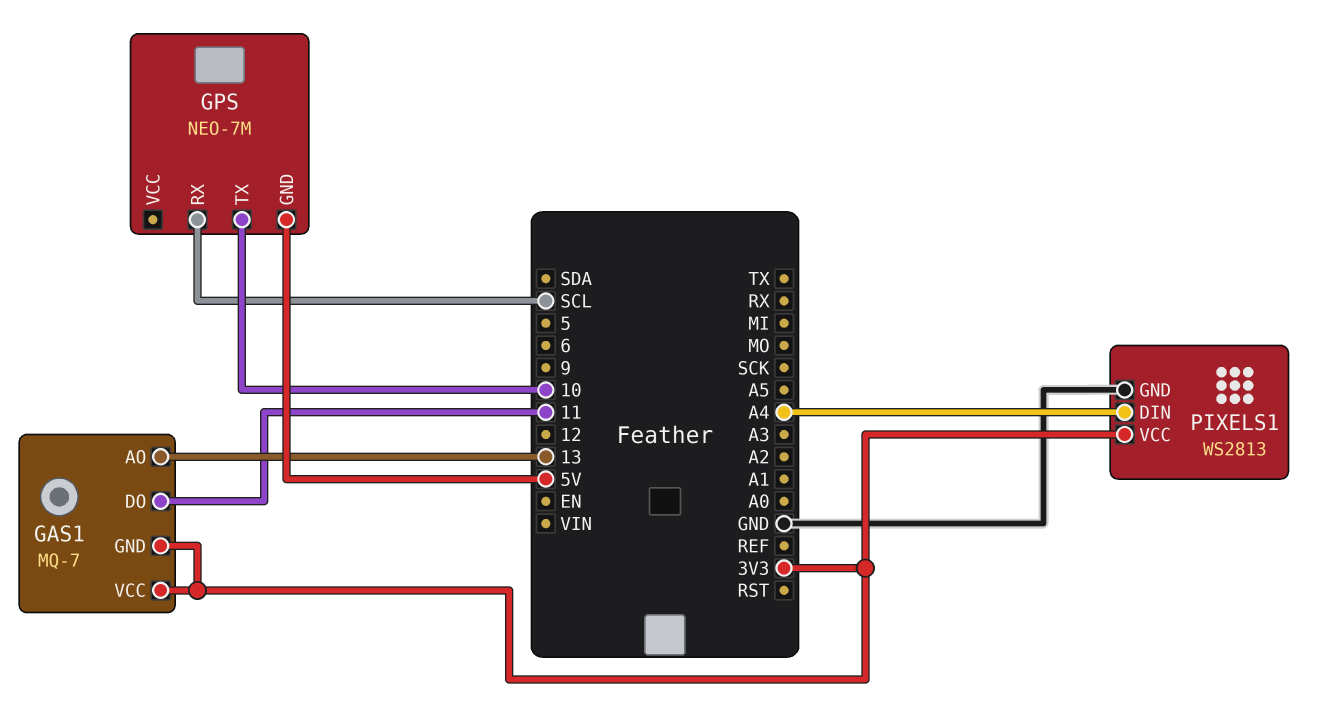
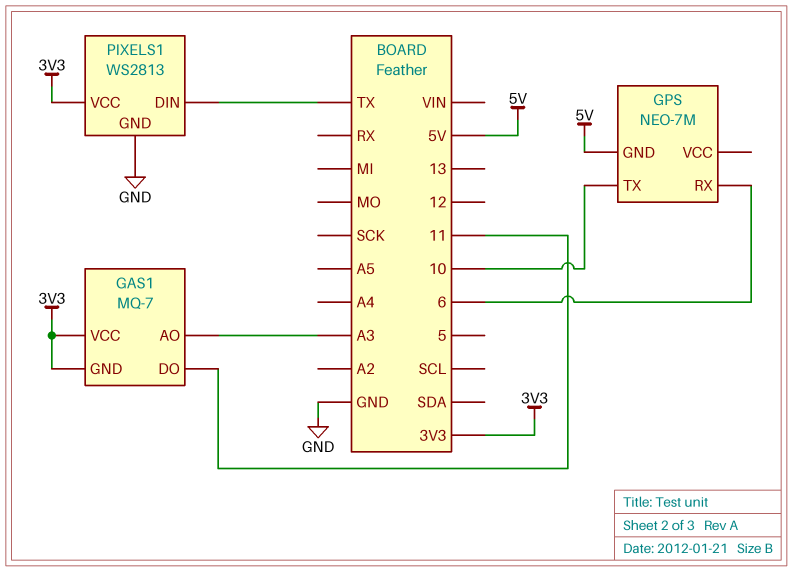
GAS1 pin AO: 13 -> A3
GPS pin RX: SCL -> 6
PIXELS1 pin DIN: A4 -> TX

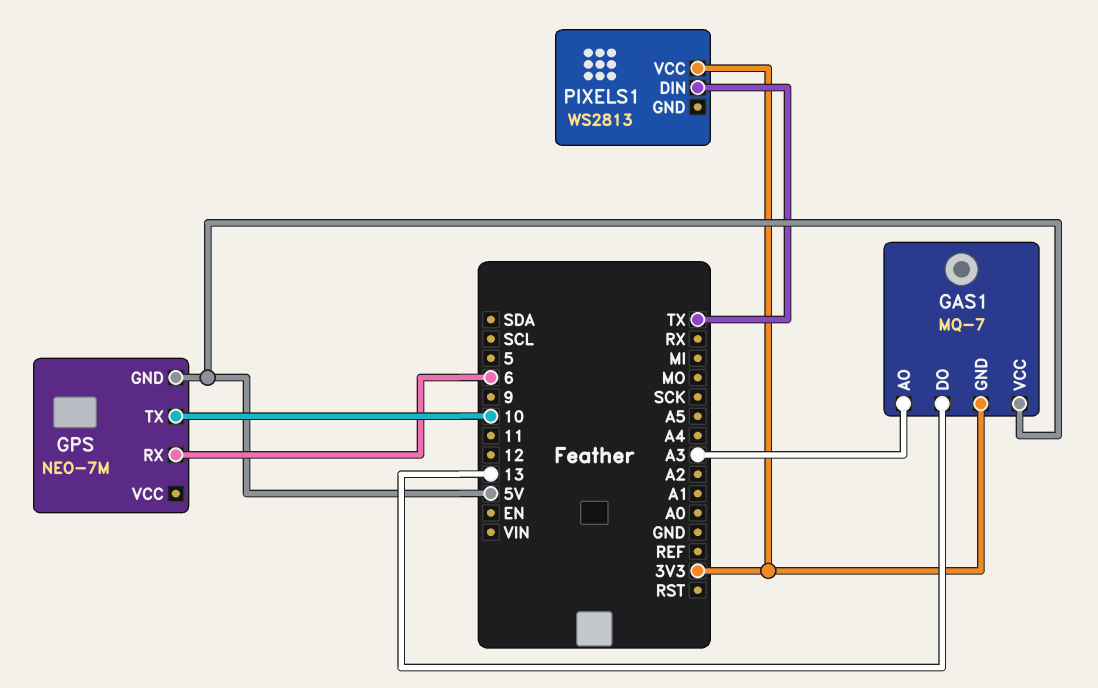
GAS1 pin DO: 11 -> 13
GAS1 pin VCC: 3V3 -> 5V
PIXELS1 pin GND: GND -> none

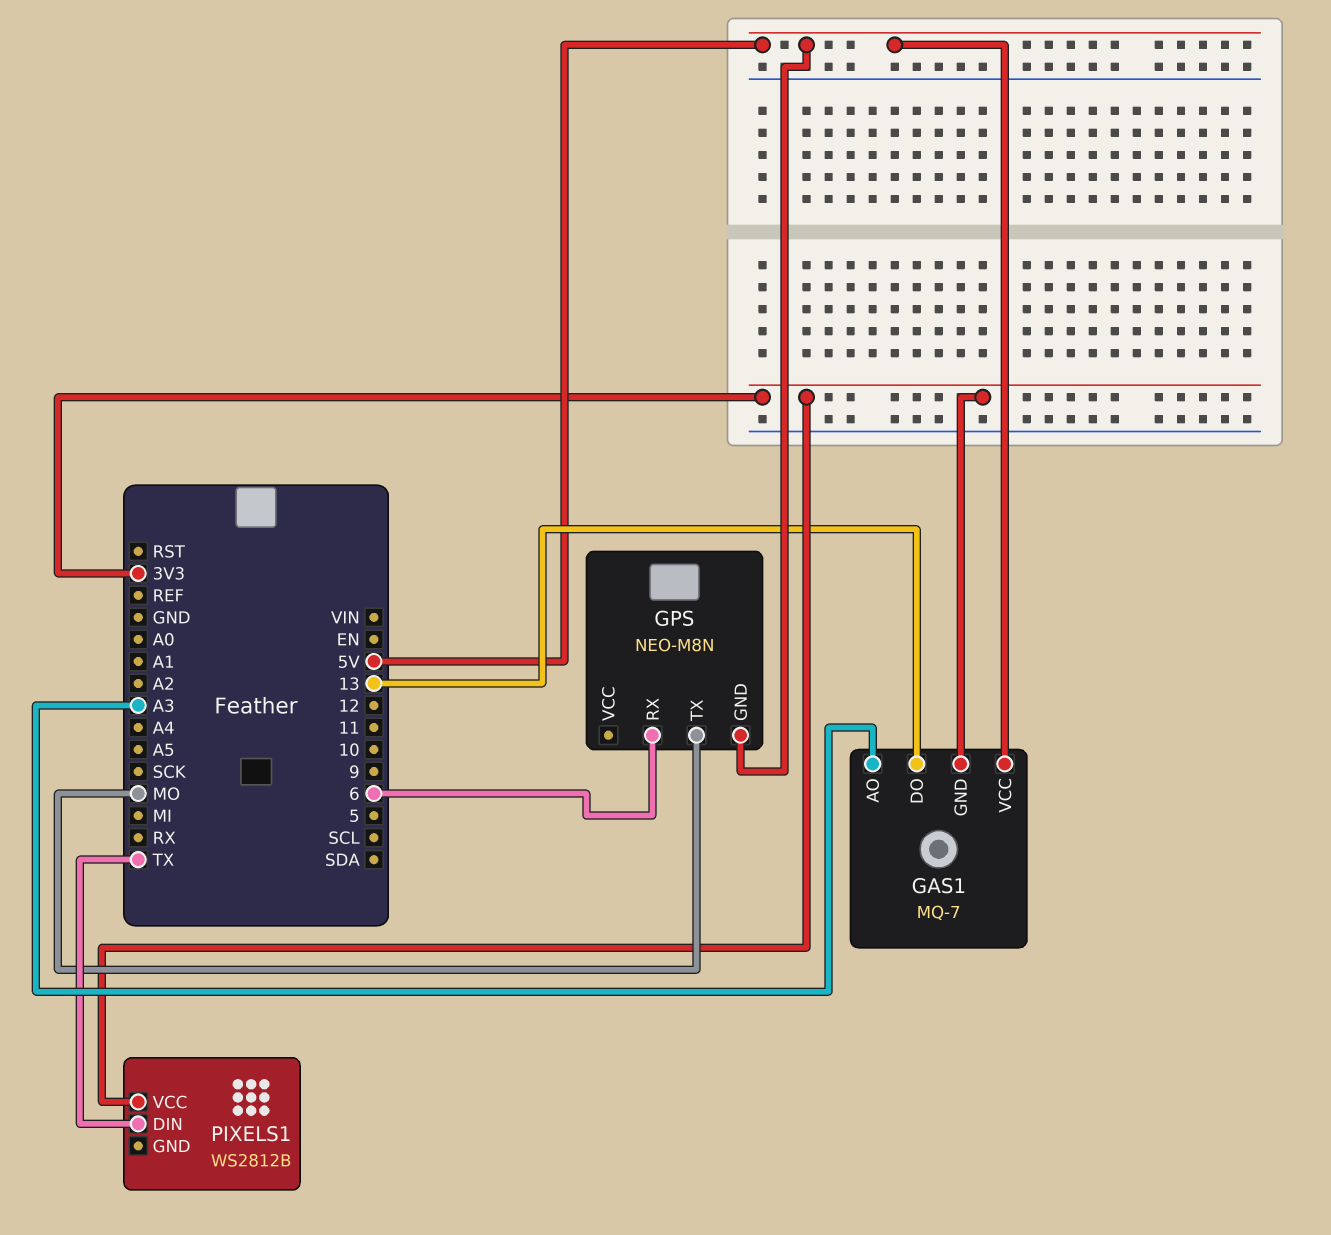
GPS: NEO-7M -> NEO-M8N
GPS pin TX: 10 -> MO
PIXELS1: WS2813 -> WS2812B

